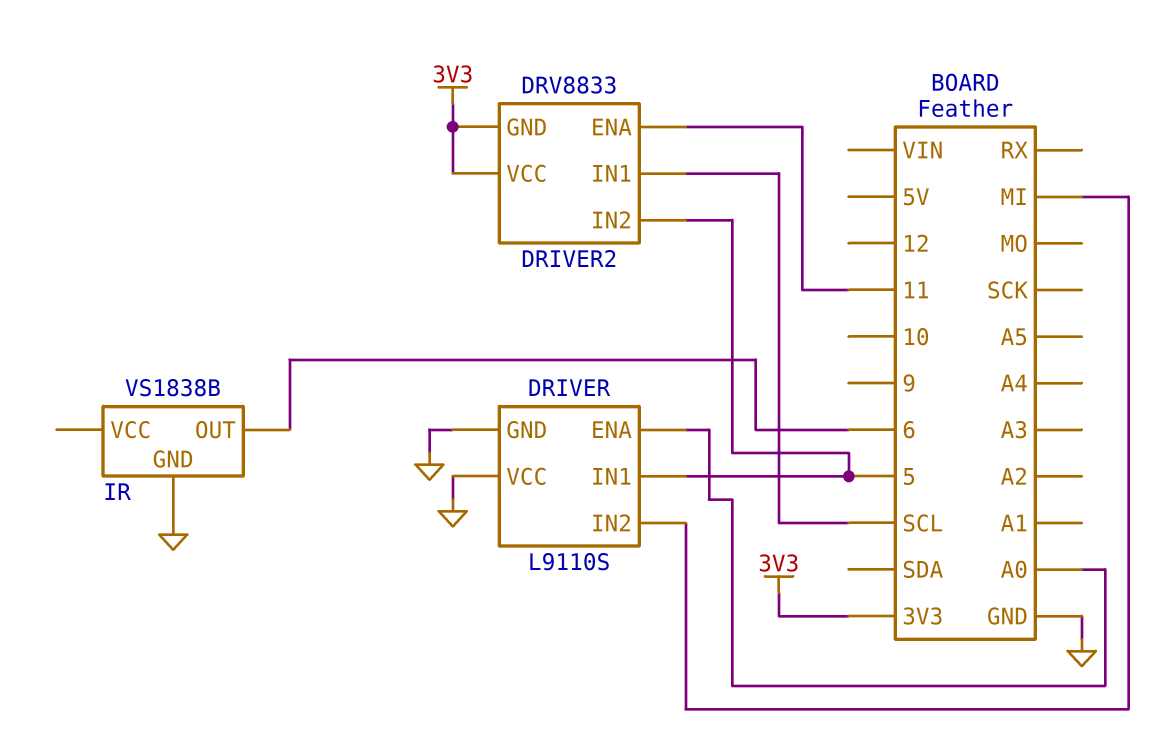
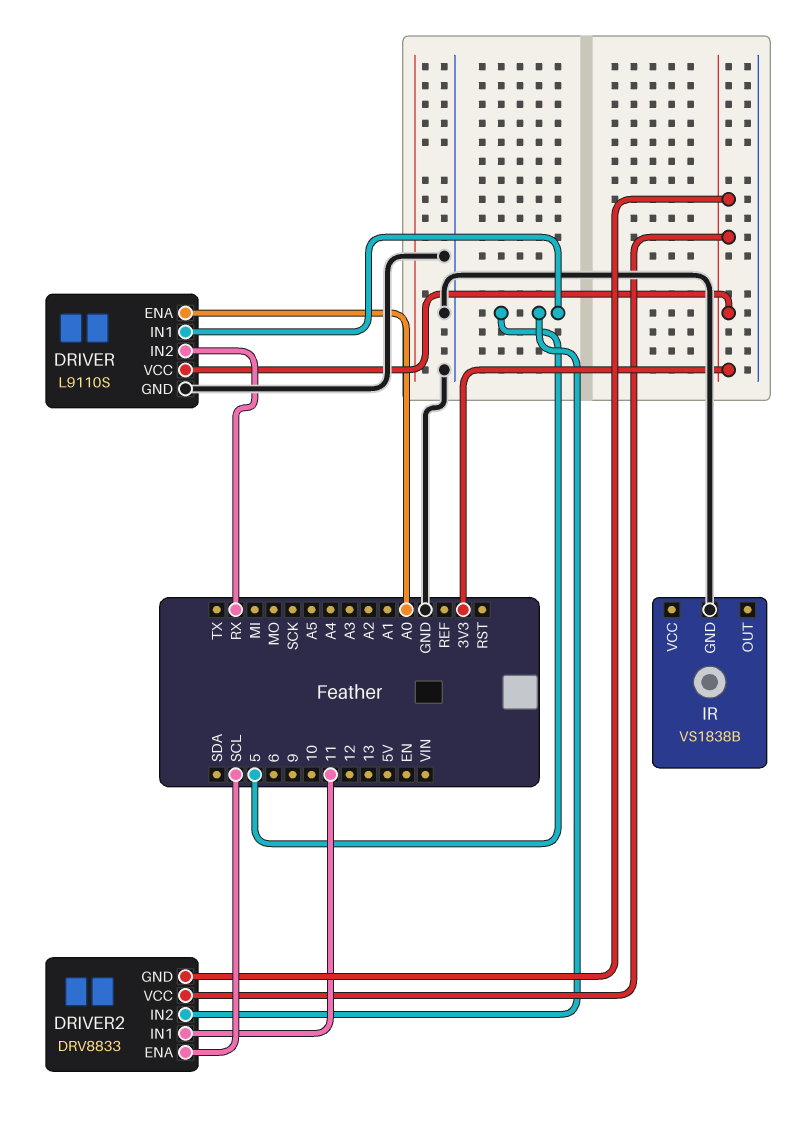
DRIVER pin IN2: MI -> RX
DRIVER pin VCC: GND -> 3V3
DRIVER2 pin ENA: 11 -> SCL
DRIVER2 pin IN1: SCL -> 11
IR pin OUT: 6 -> none

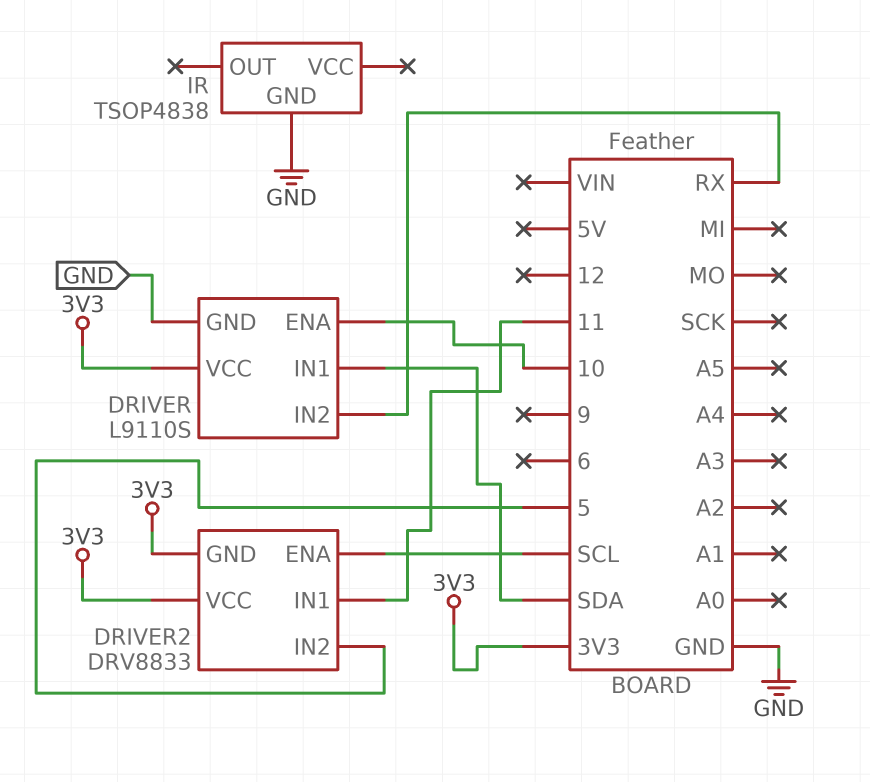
DRIVER pin ENA: A0 -> 10
DRIVER pin IN1: 5 -> SDA
IR: VS1838B -> TSOP4838

